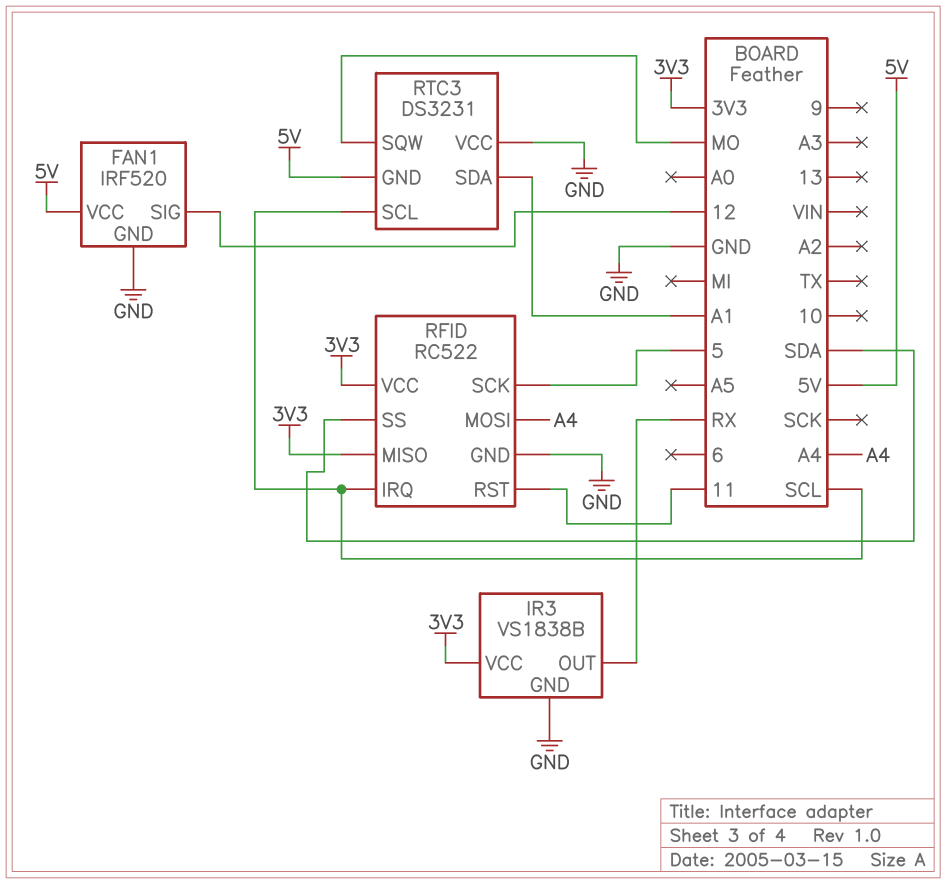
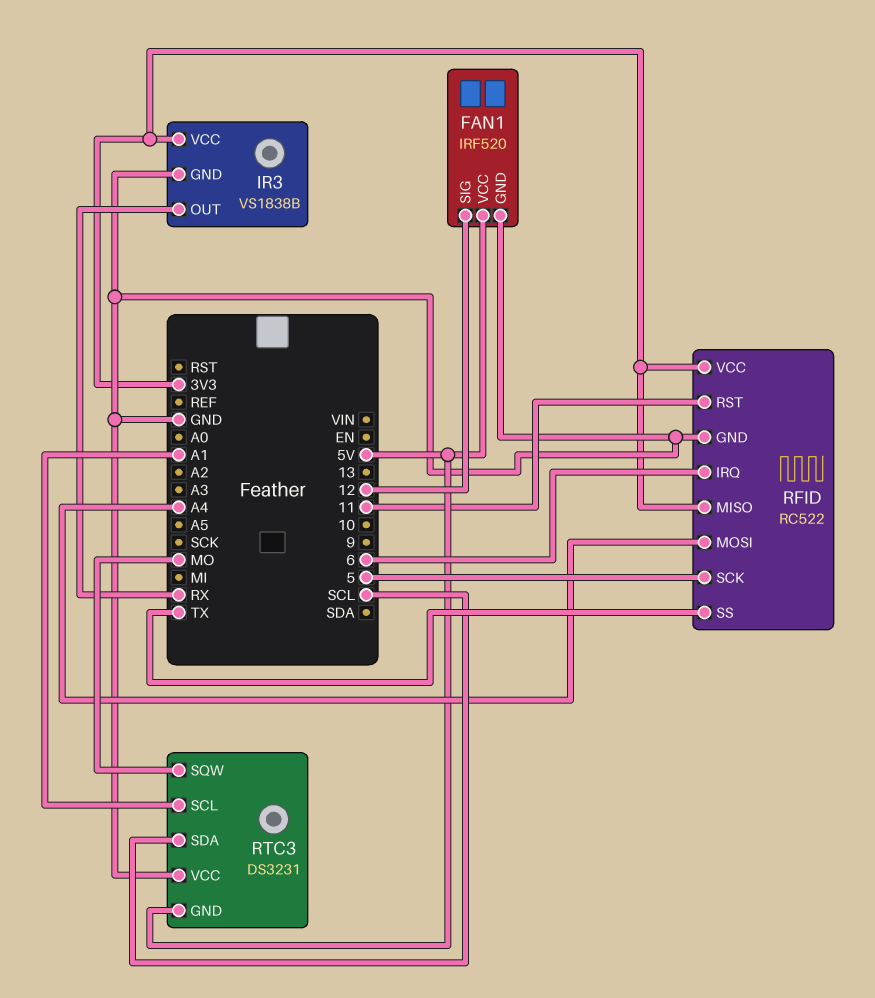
RFID pin IRQ: SCL -> 6
RFID pin SS: SDA -> TX
RTC3 pin SCL: SCL -> A1
RTC3 pin SDA: A1 -> SCL

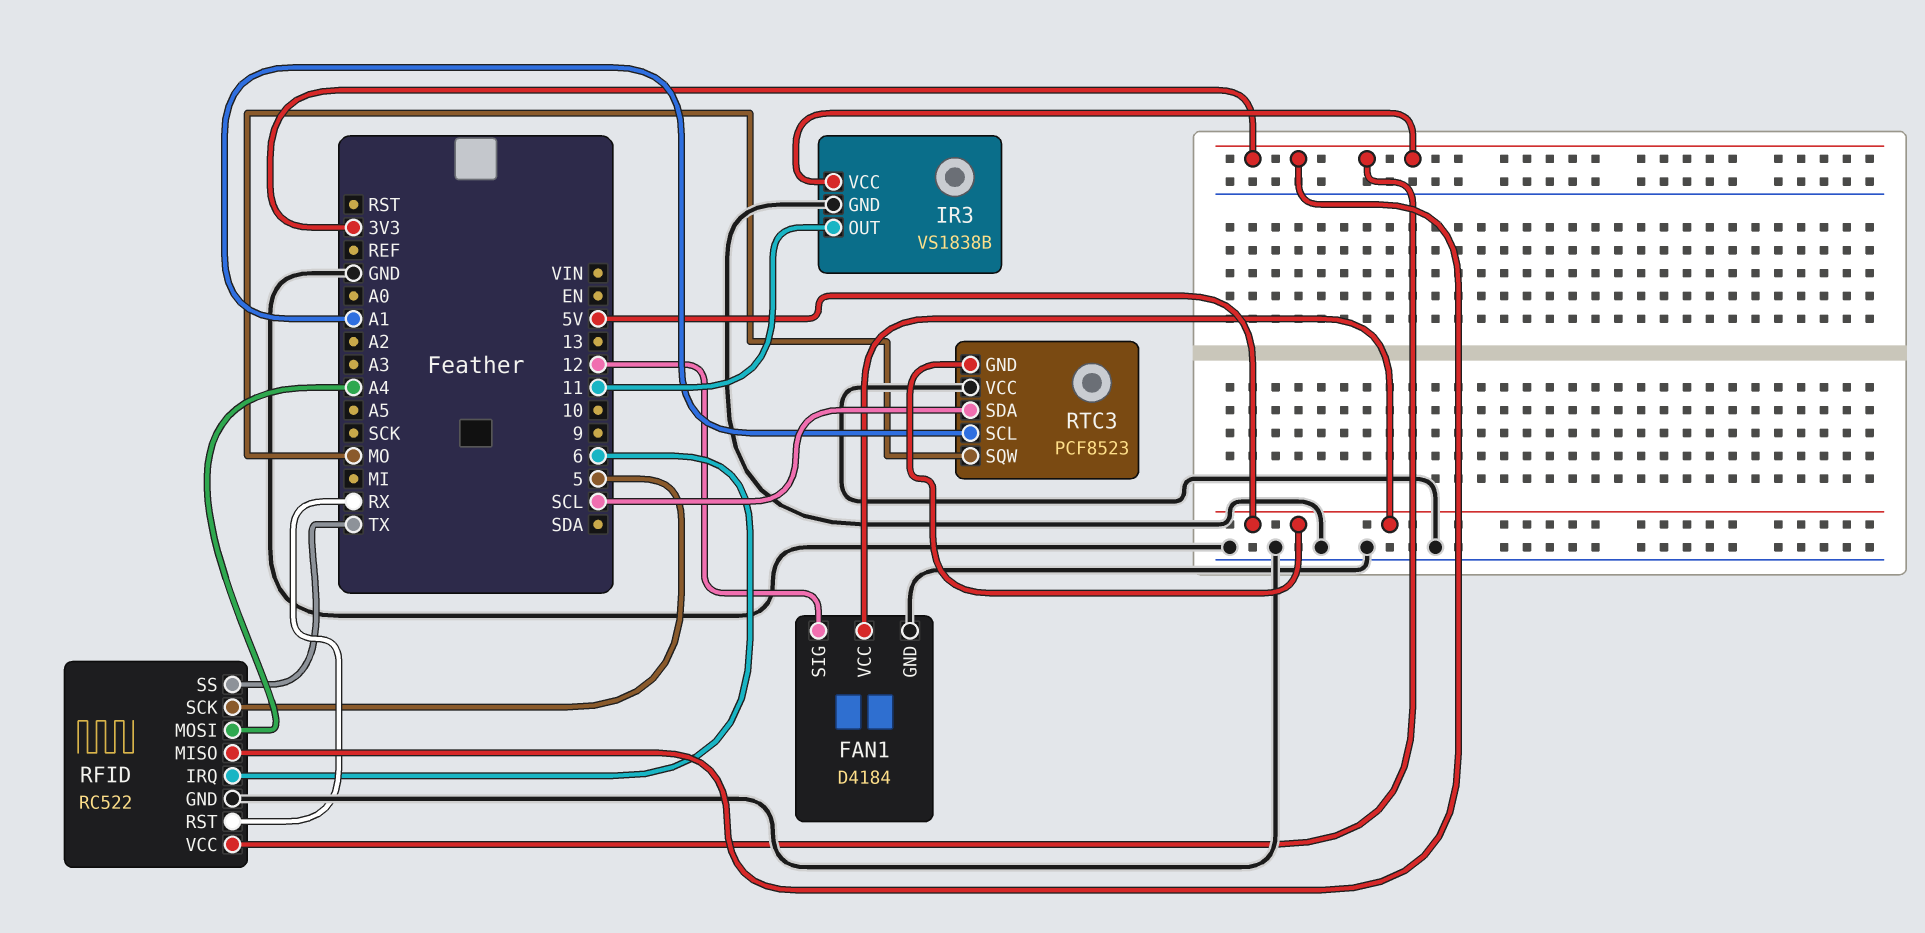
FAN1: IRF520 -> D4184
IR3 pin OUT: RX -> 11
RFID pin RST: 11 -> RX
RTC3: DS3231 -> PCF8523

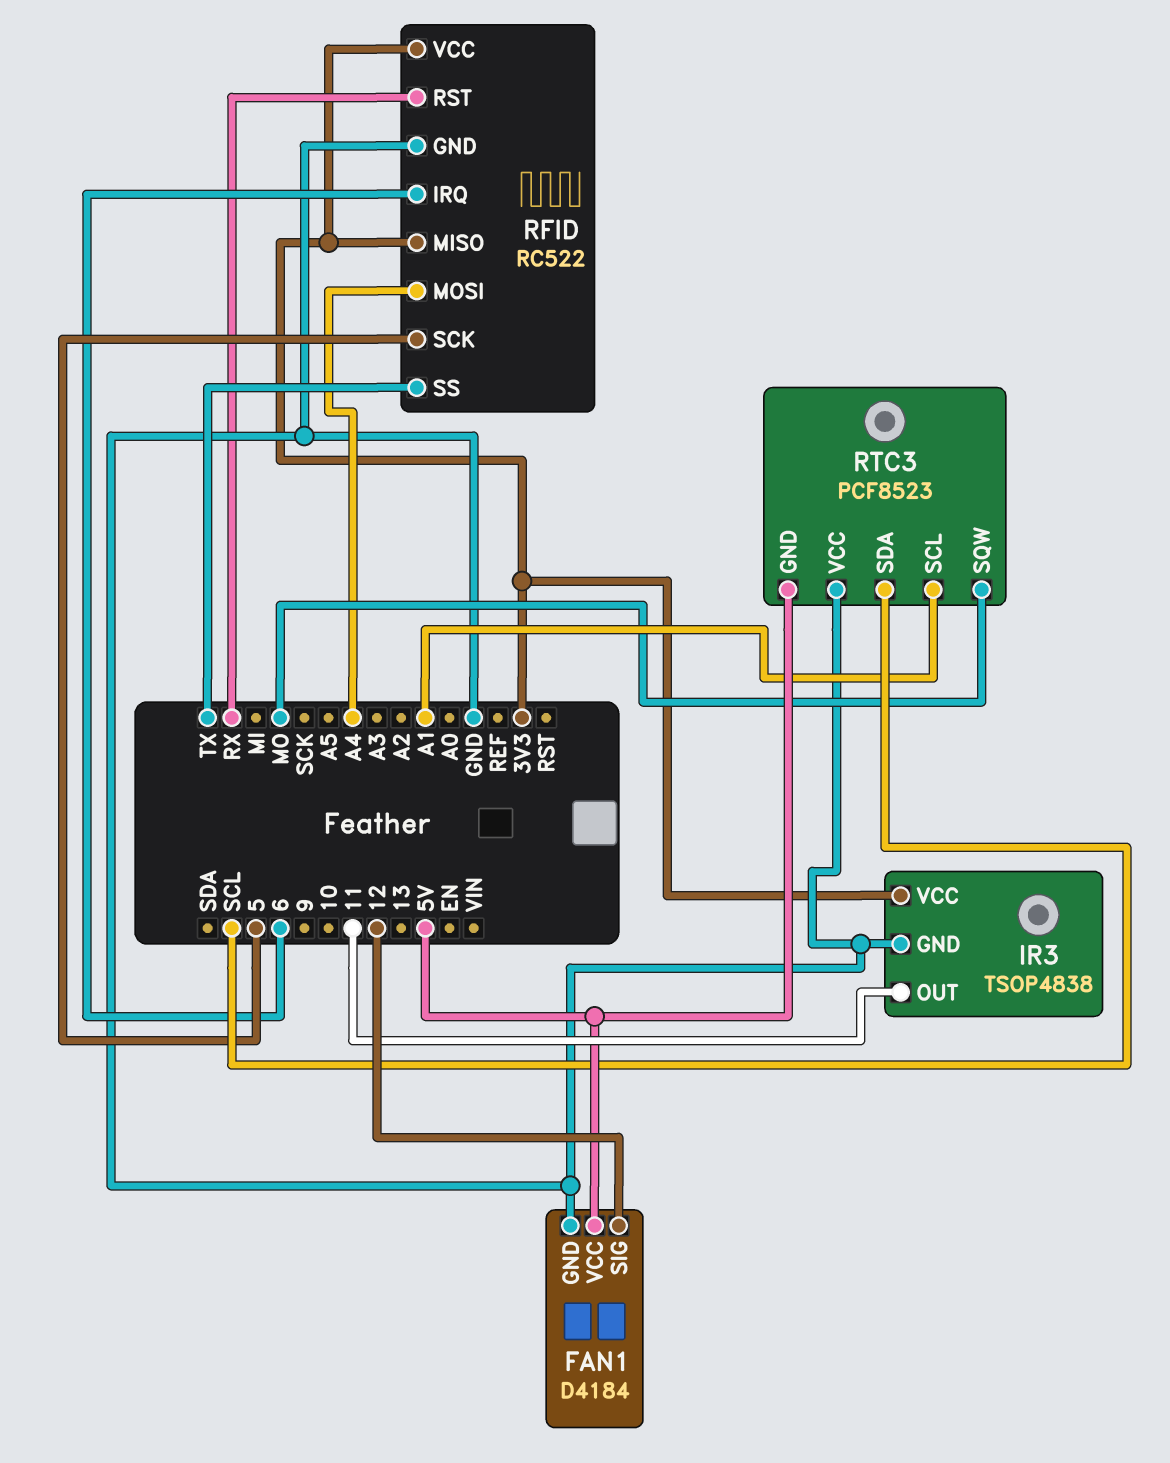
IR3: VS1838B -> TSOP4838

